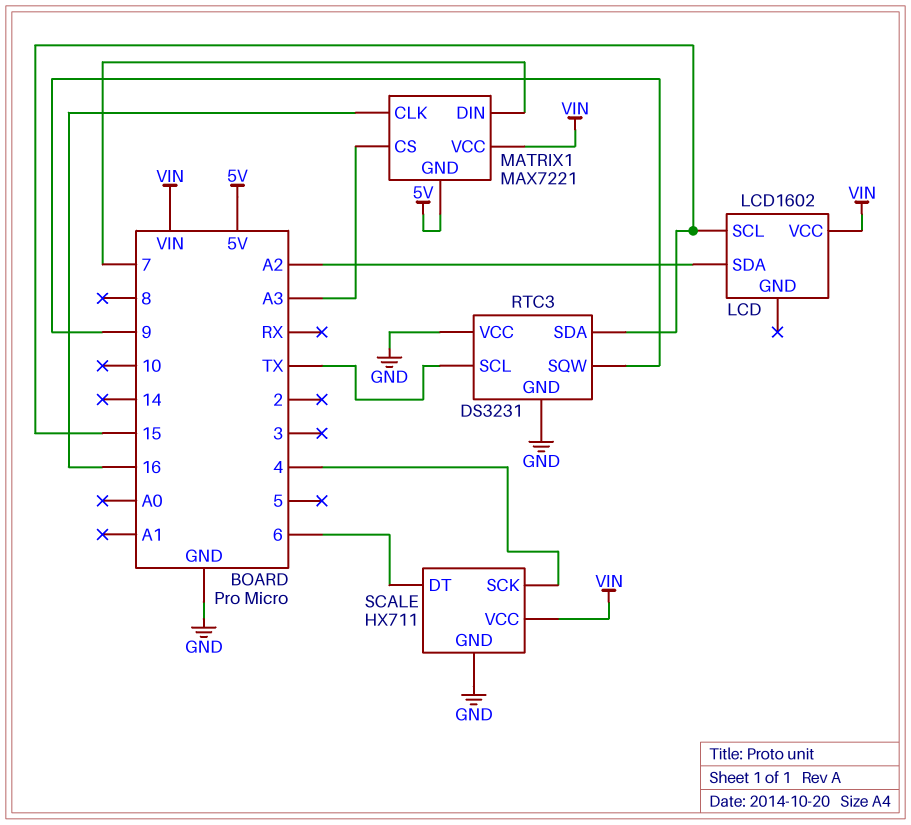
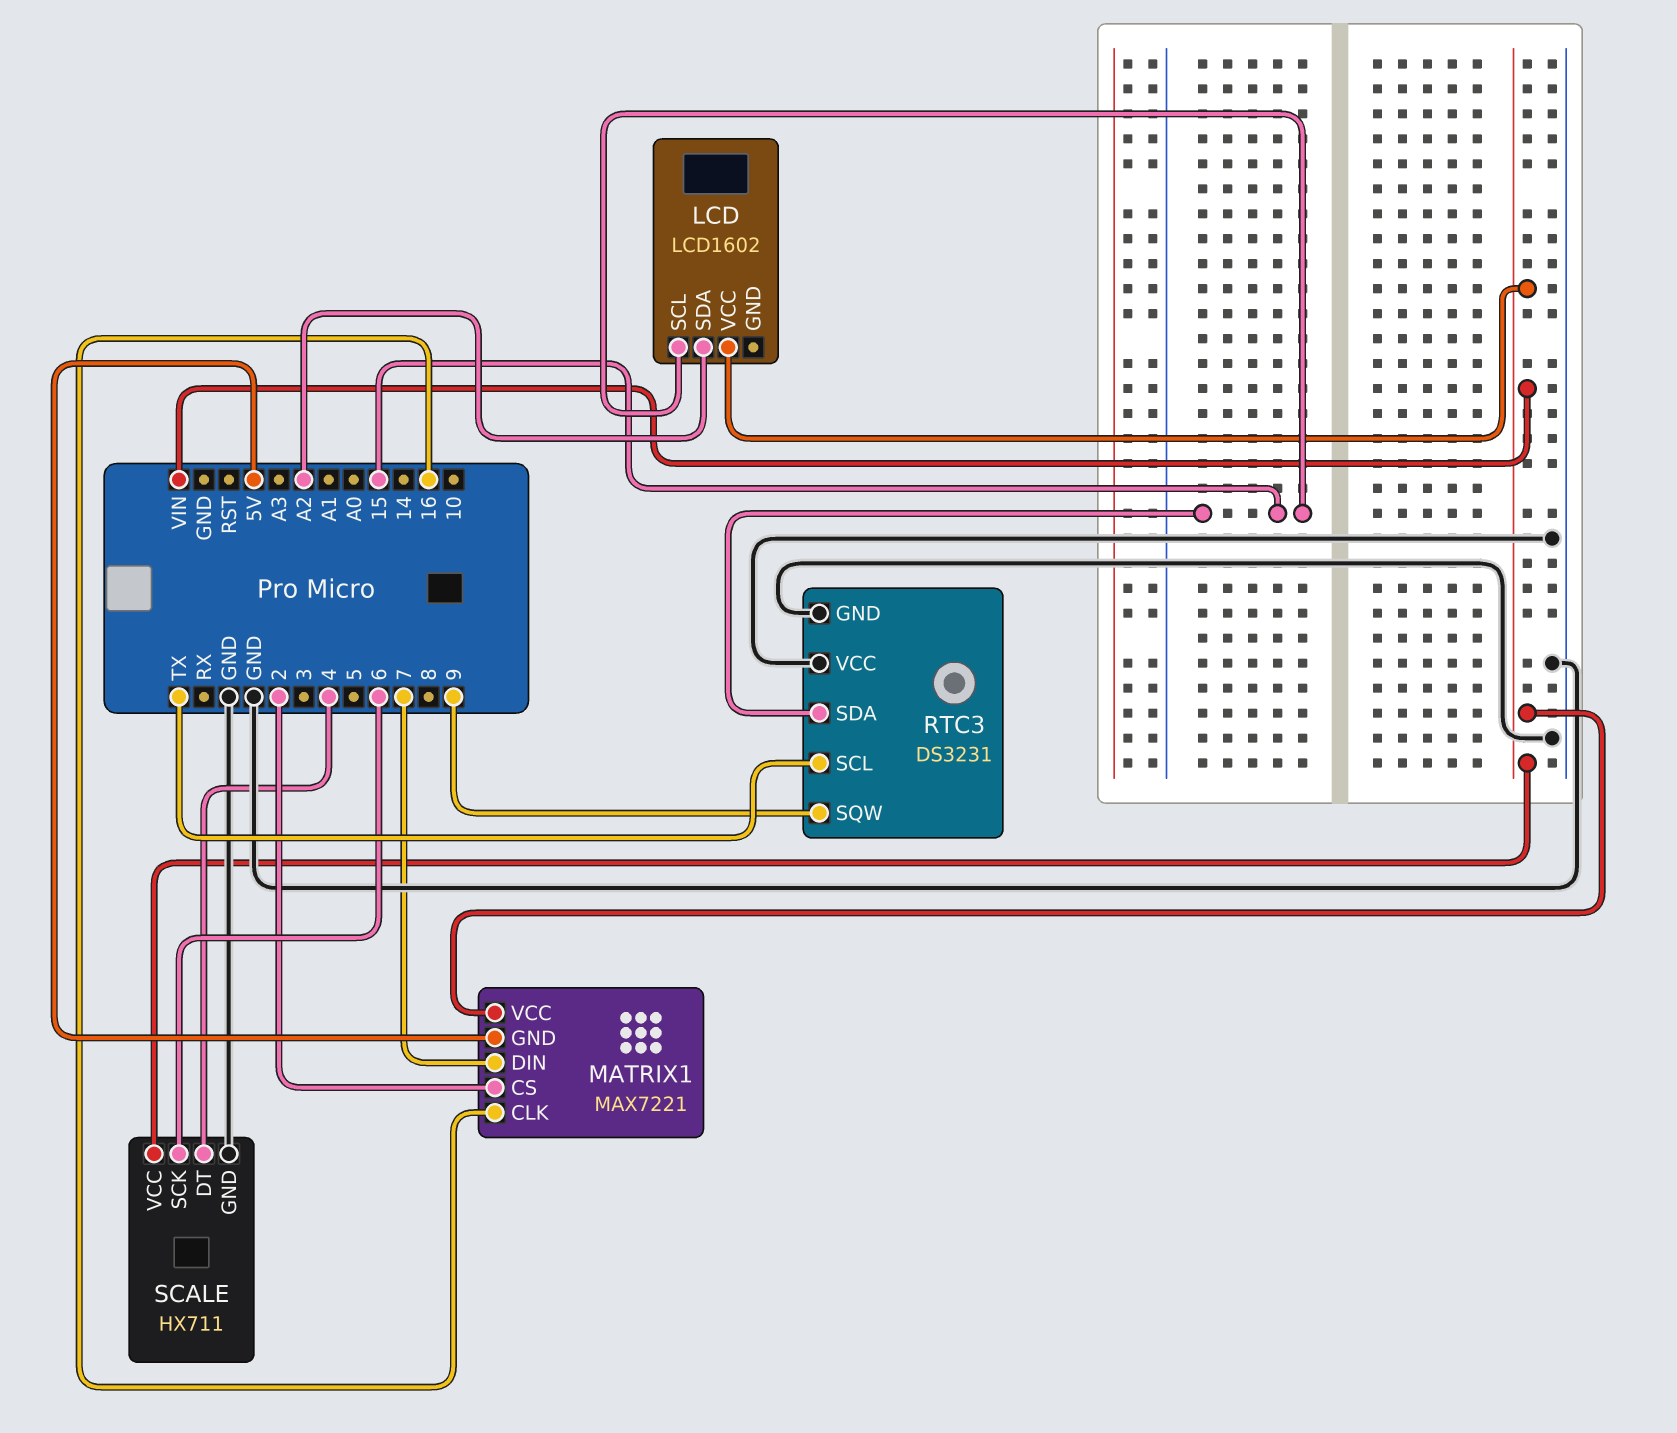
MATRIX1 pin CS: A3 -> 2
SCALE pin DT: 6 -> 4
SCALE pin SCK: 4 -> 6

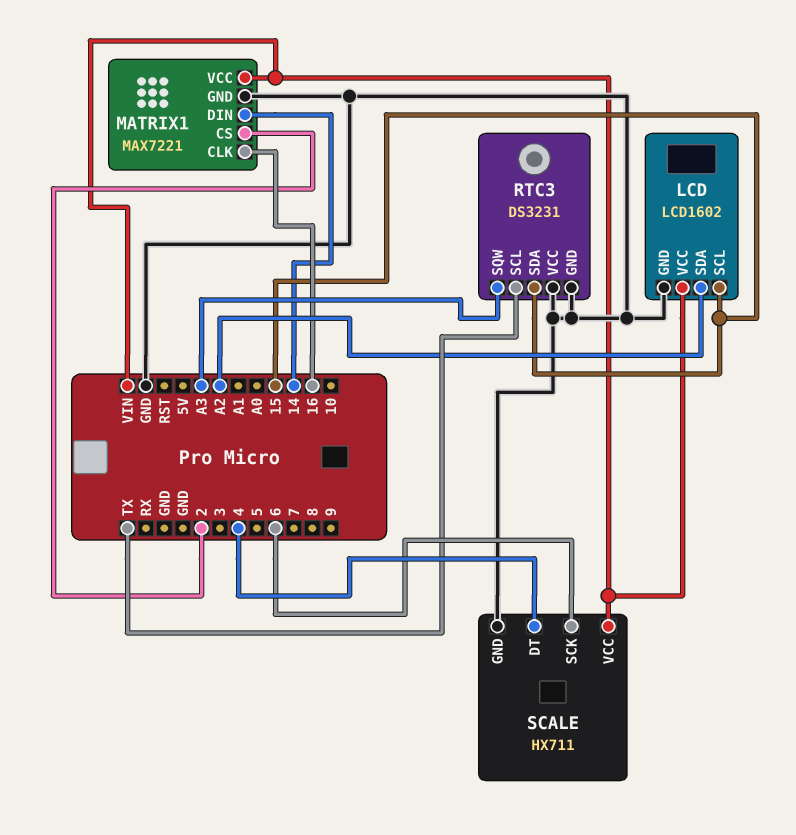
LCD pin GND: none -> GND
MATRIX1 pin DIN: 7 -> 14
MATRIX1 pin GND: 5V -> GND
RTC3 pin SQW: 9 -> A3

